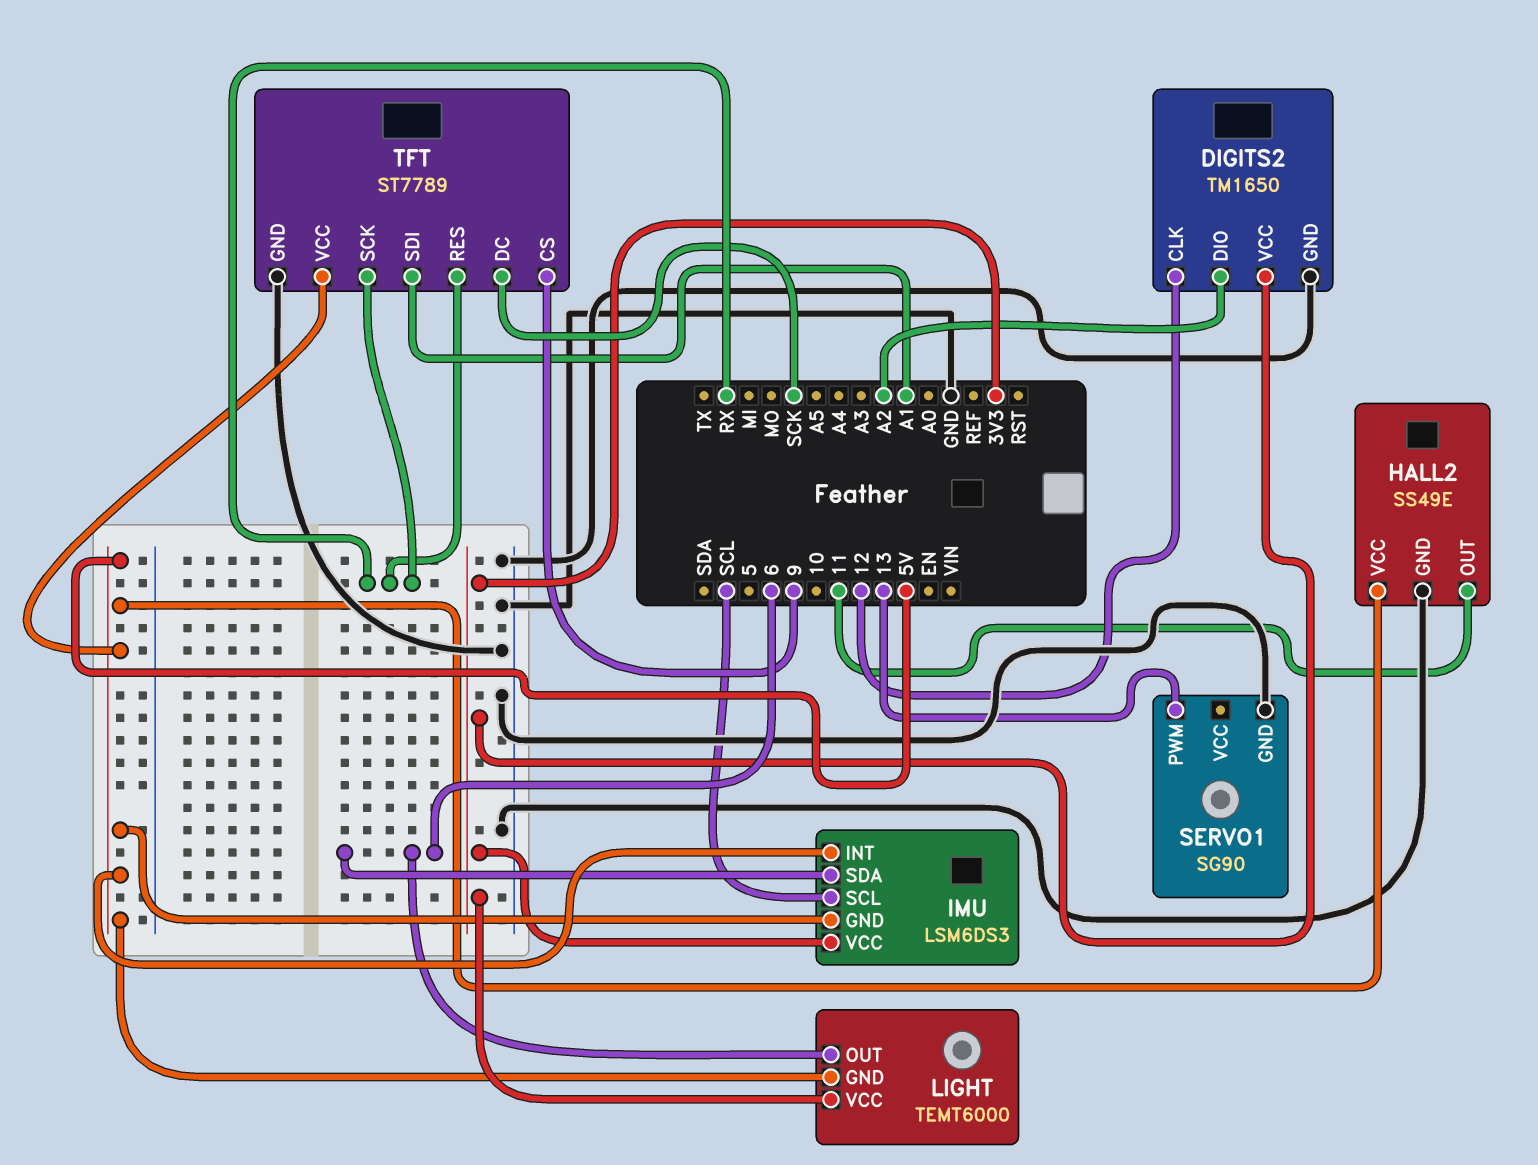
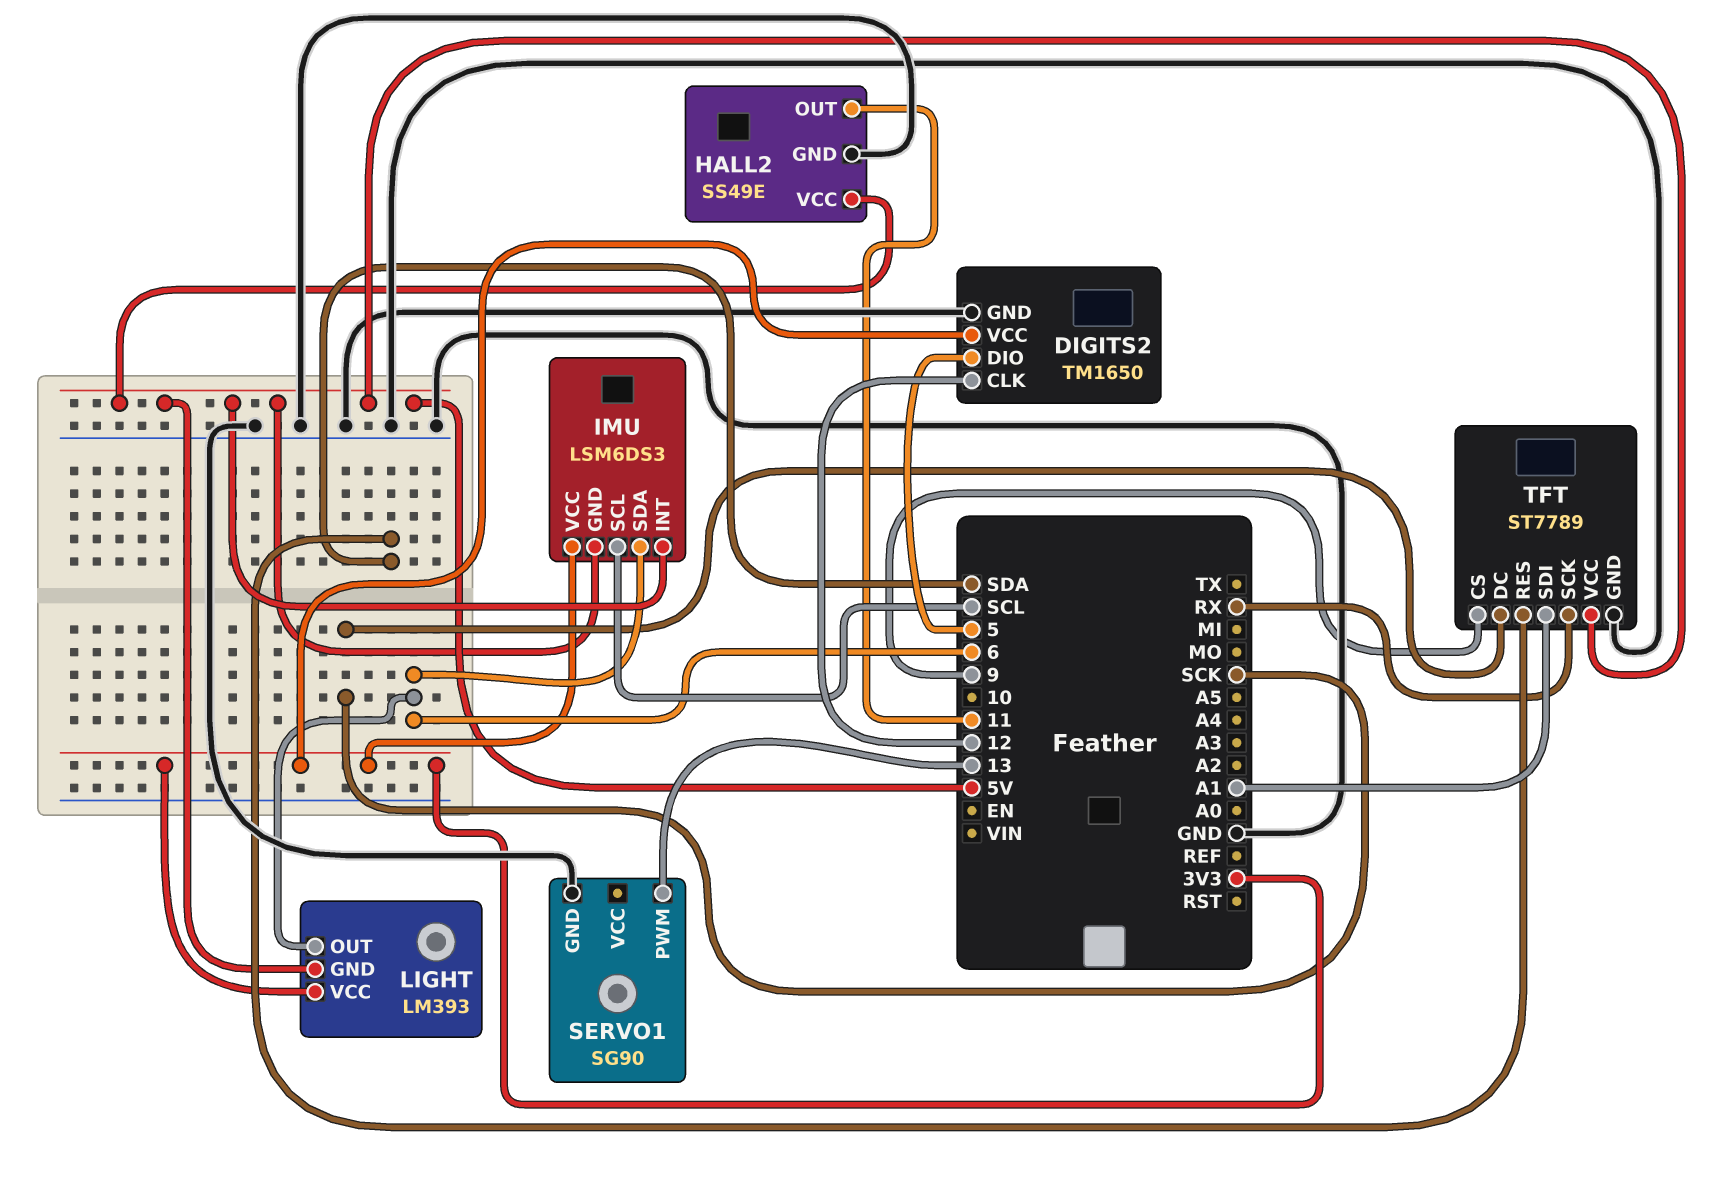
DIGITS2 pin DIO: A2 -> 5
LIGHT: TEMT6000 -> LM393
TFT pin RES: RX -> SDA

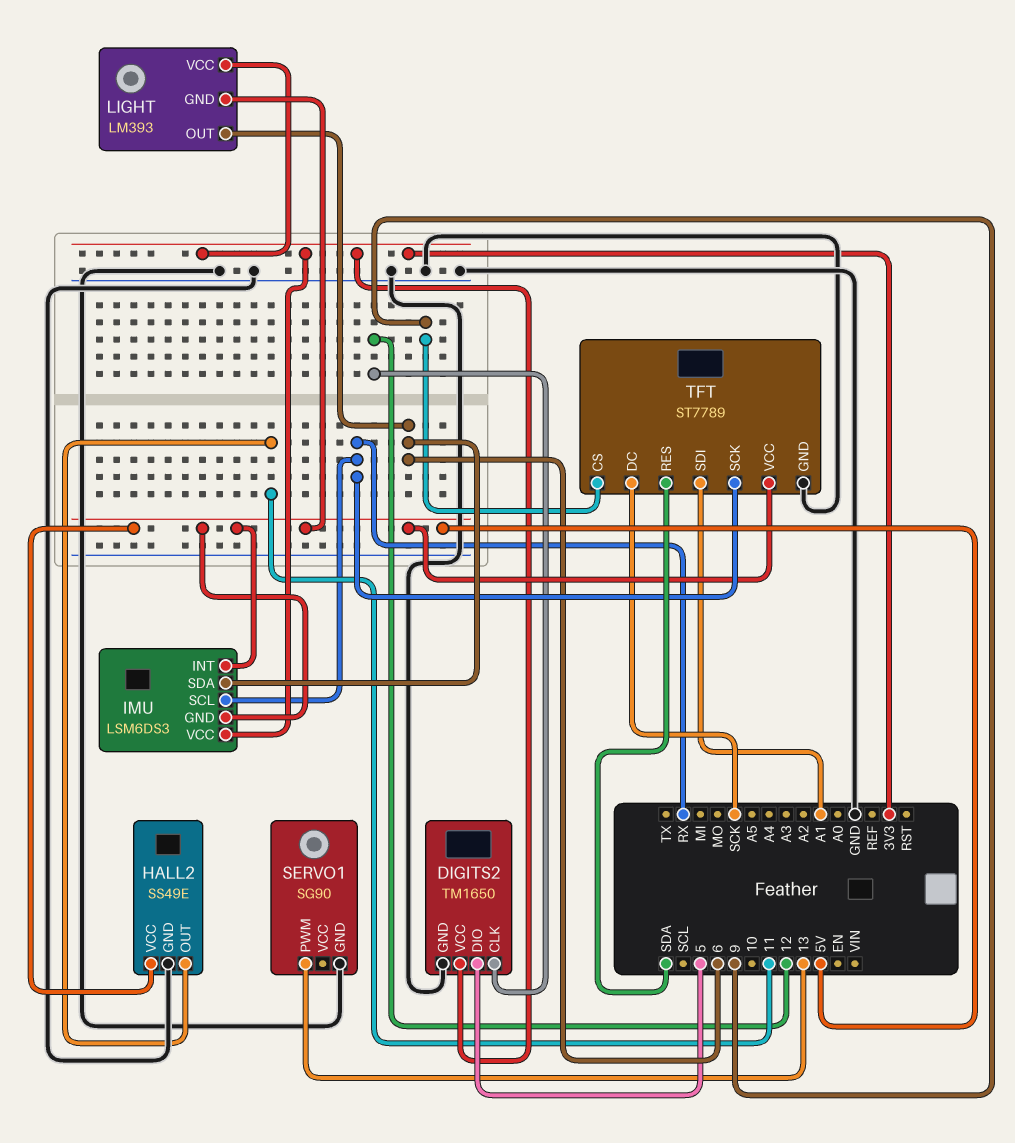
IMU pin SCL: SCL -> RX

